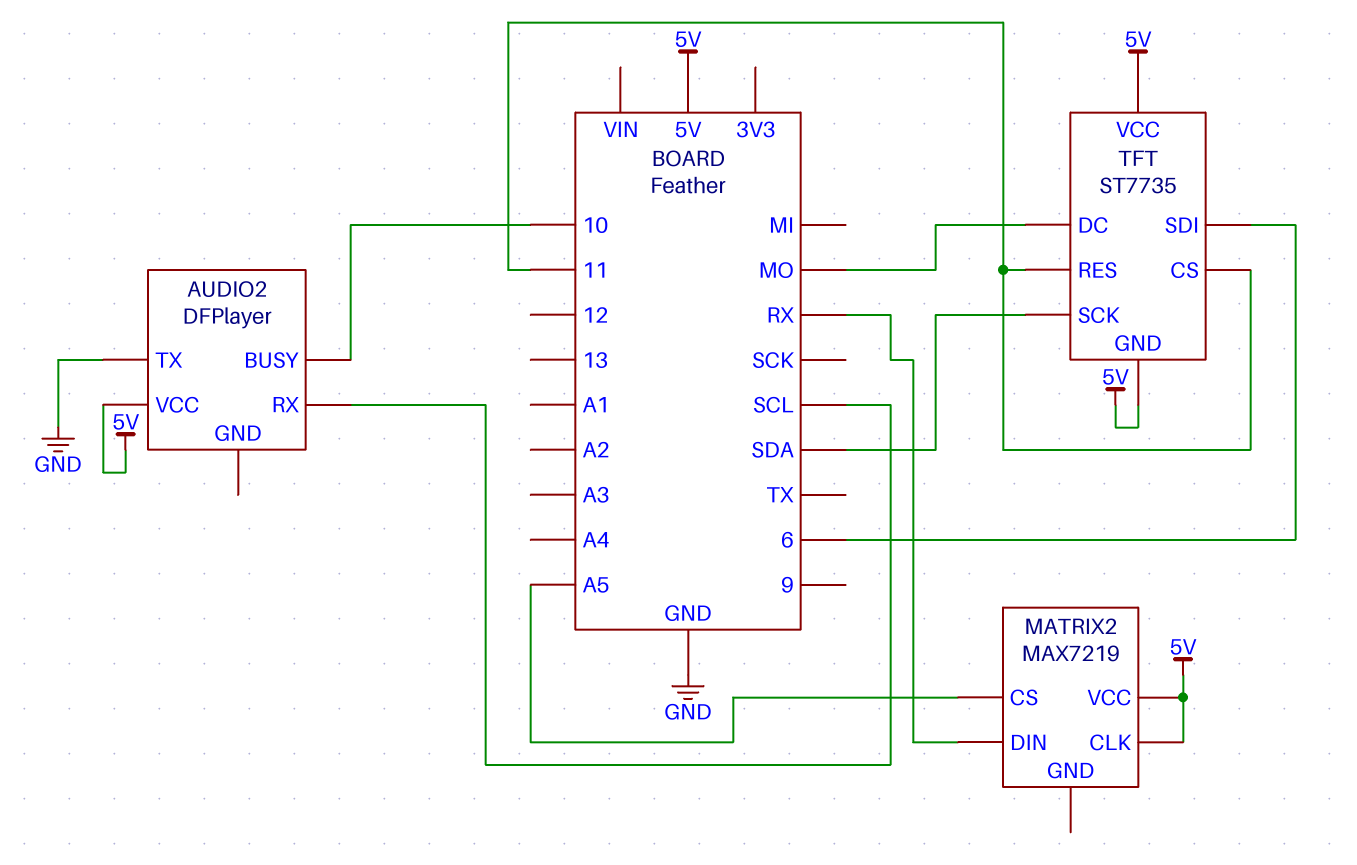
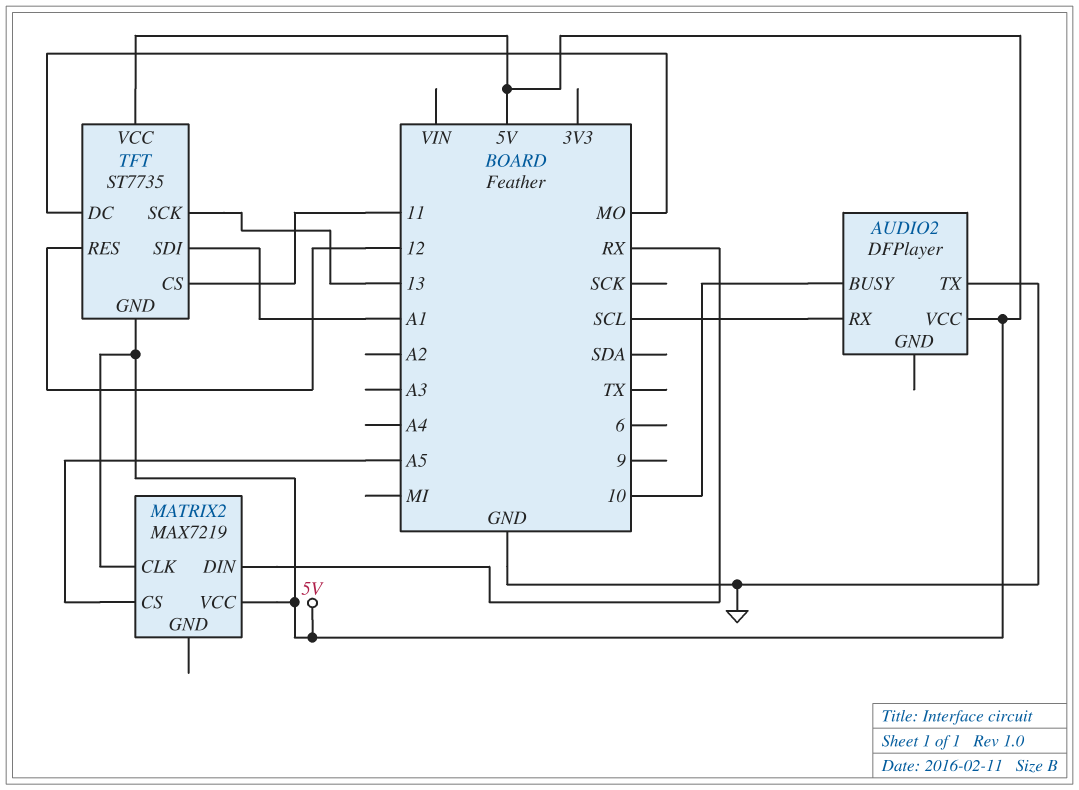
TFT pin RES: 11 -> 12
TFT pin SCK: SDA -> 13
TFT pin SDI: 6 -> A1

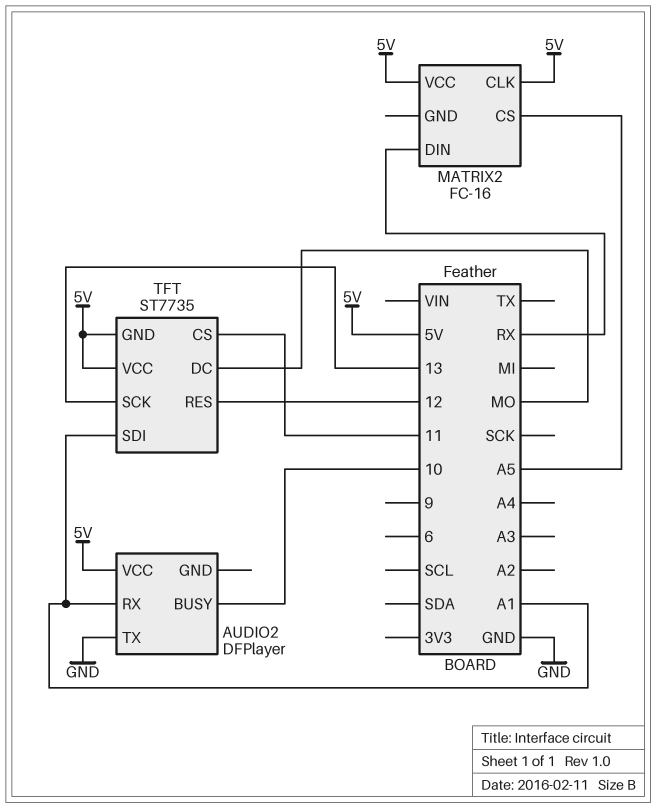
AUDIO2 pin RX: SCL -> A1
MATRIX2: MAX7219 -> FC-16

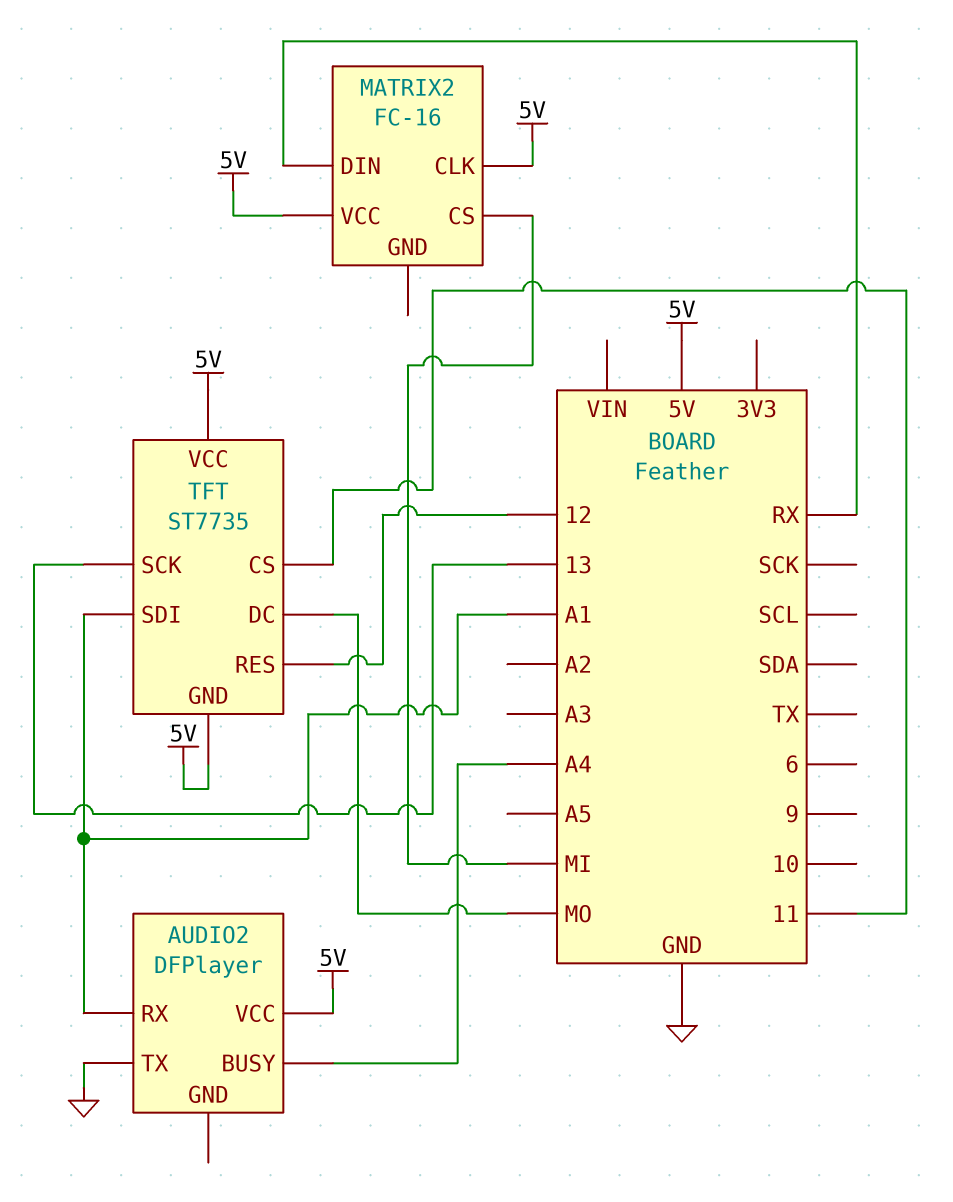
AUDIO2 pin BUSY: 10 -> A4
MATRIX2 pin CS: A5 -> MI

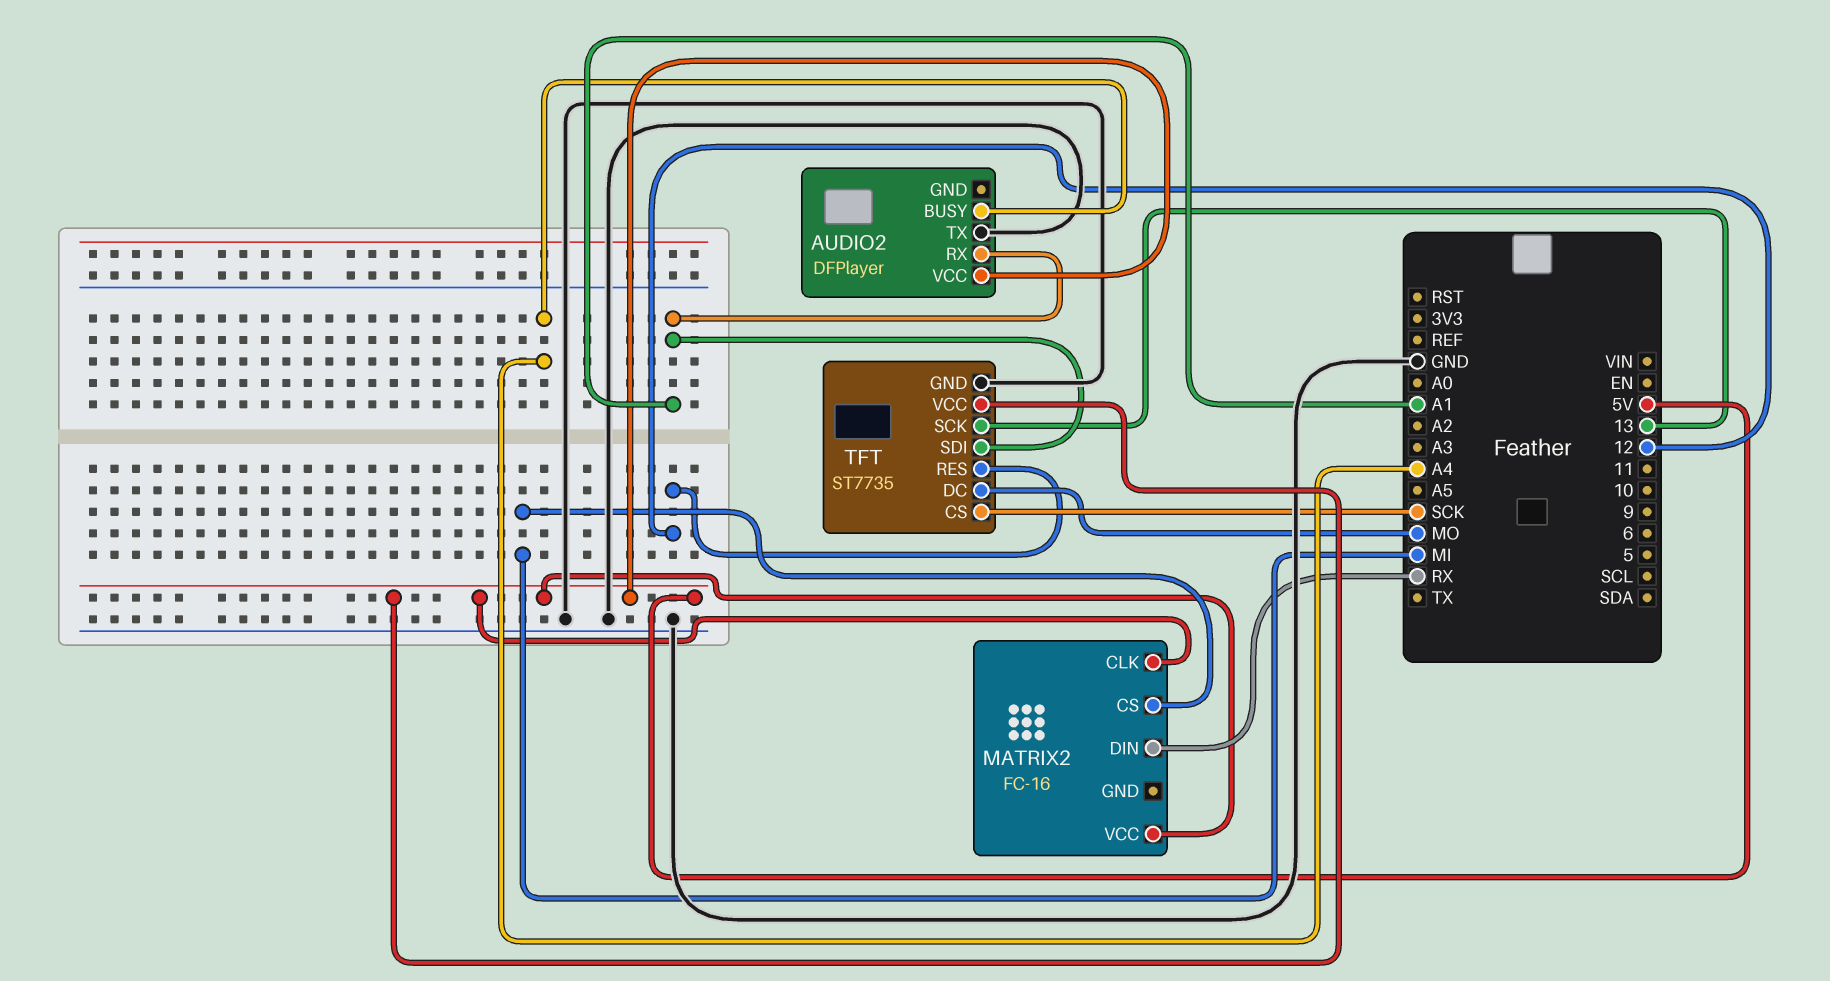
TFT pin CS: 11 -> SCK
TFT pin GND: 5V -> GND

